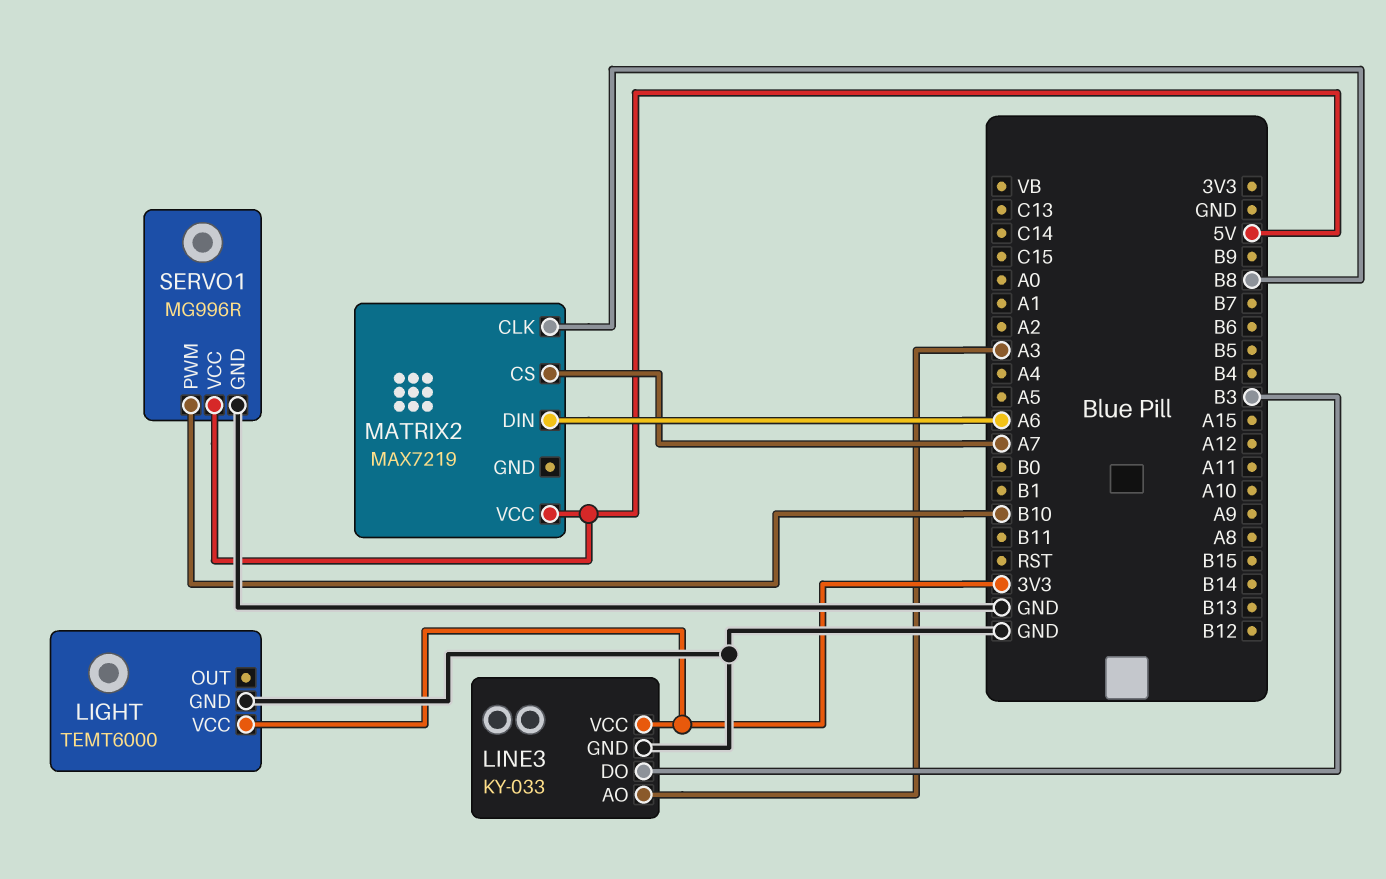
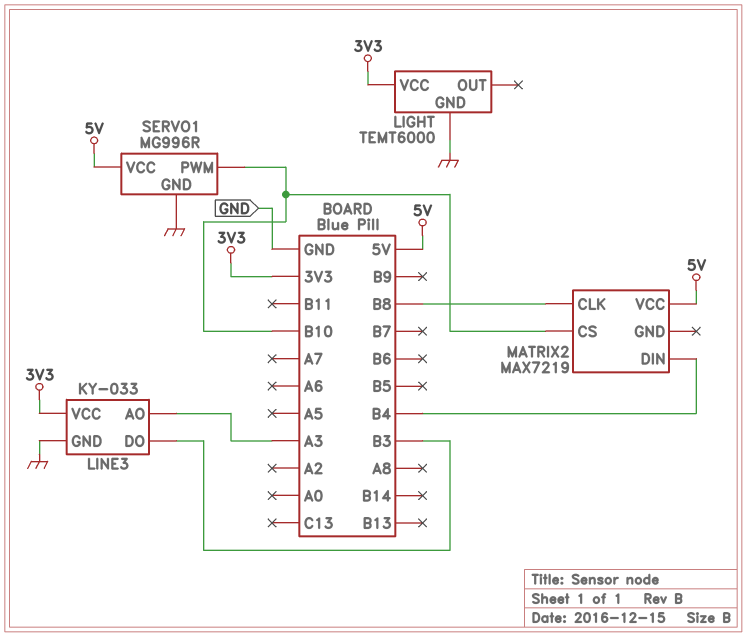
MATRIX2 pin CS: A7 -> B10
MATRIX2 pin DIN: A6 -> B4

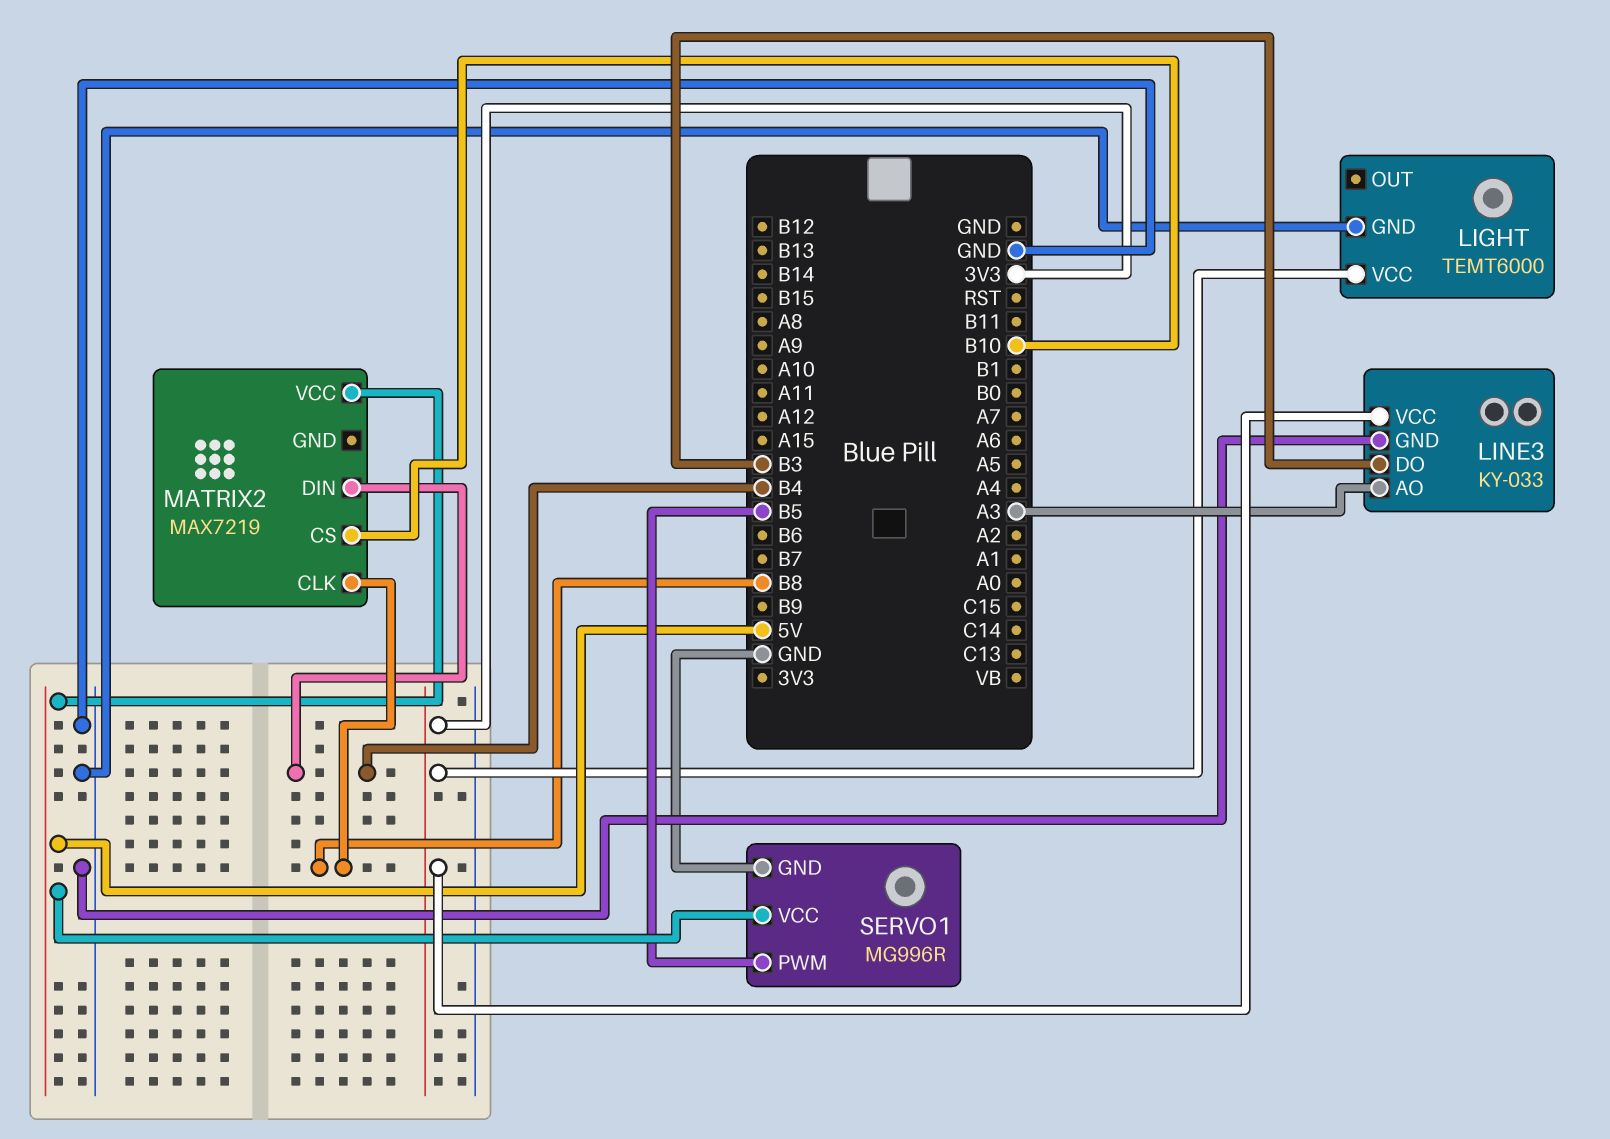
SERVO1 pin PWM: B10 -> B5

